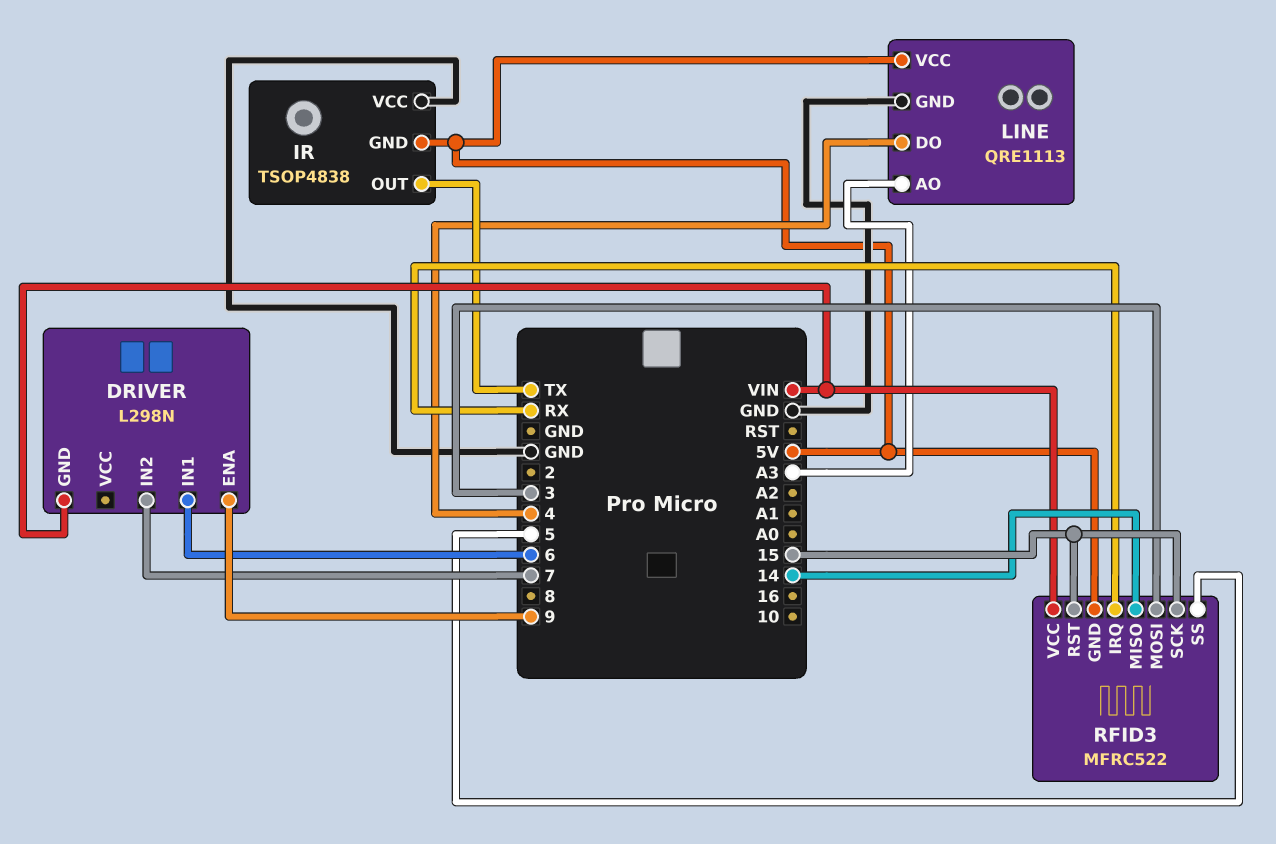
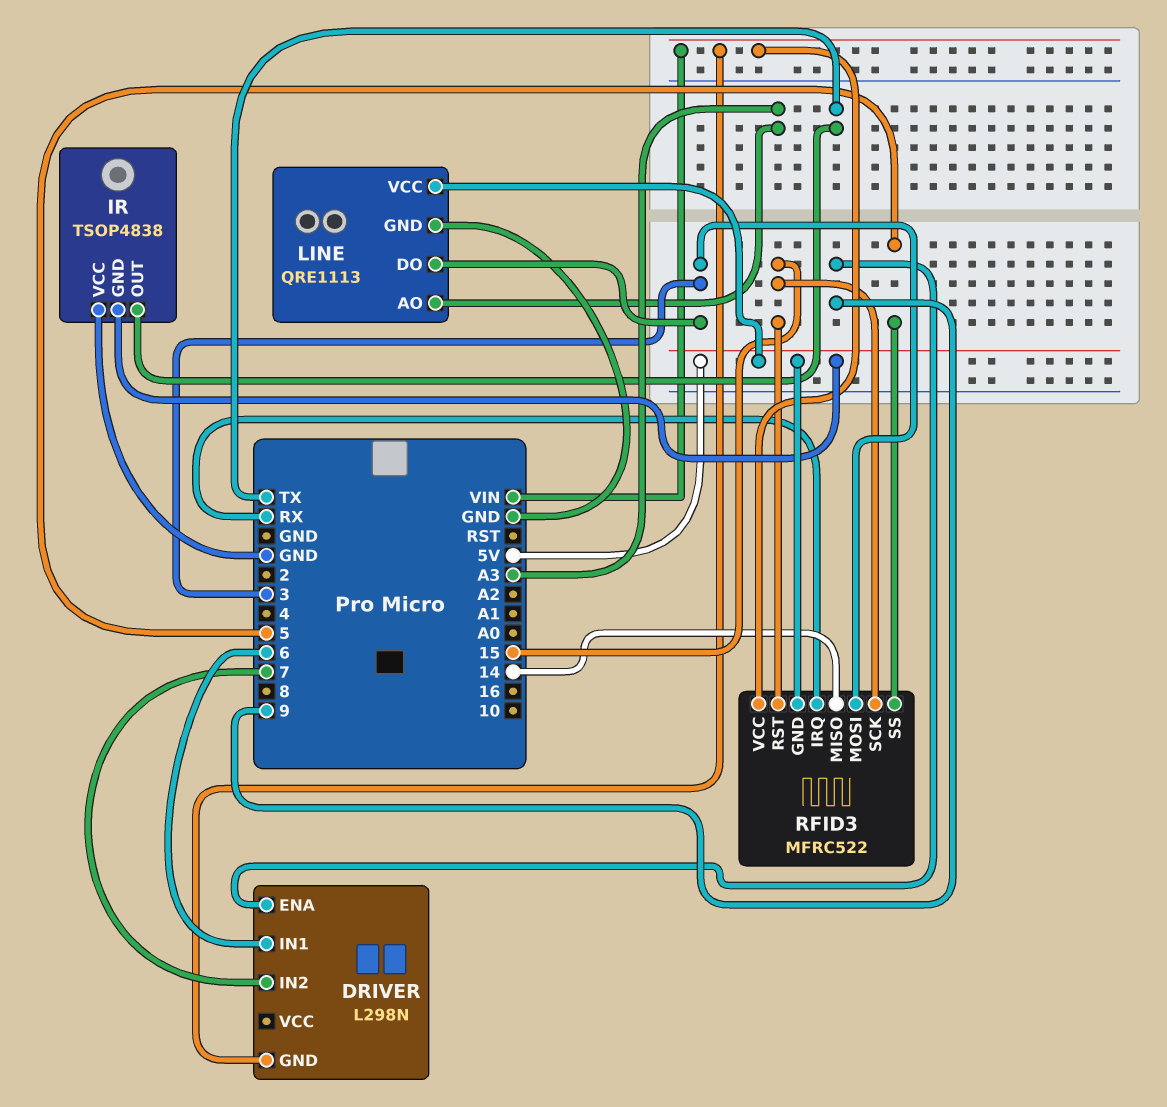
LINE pin DO: 4 -> 3

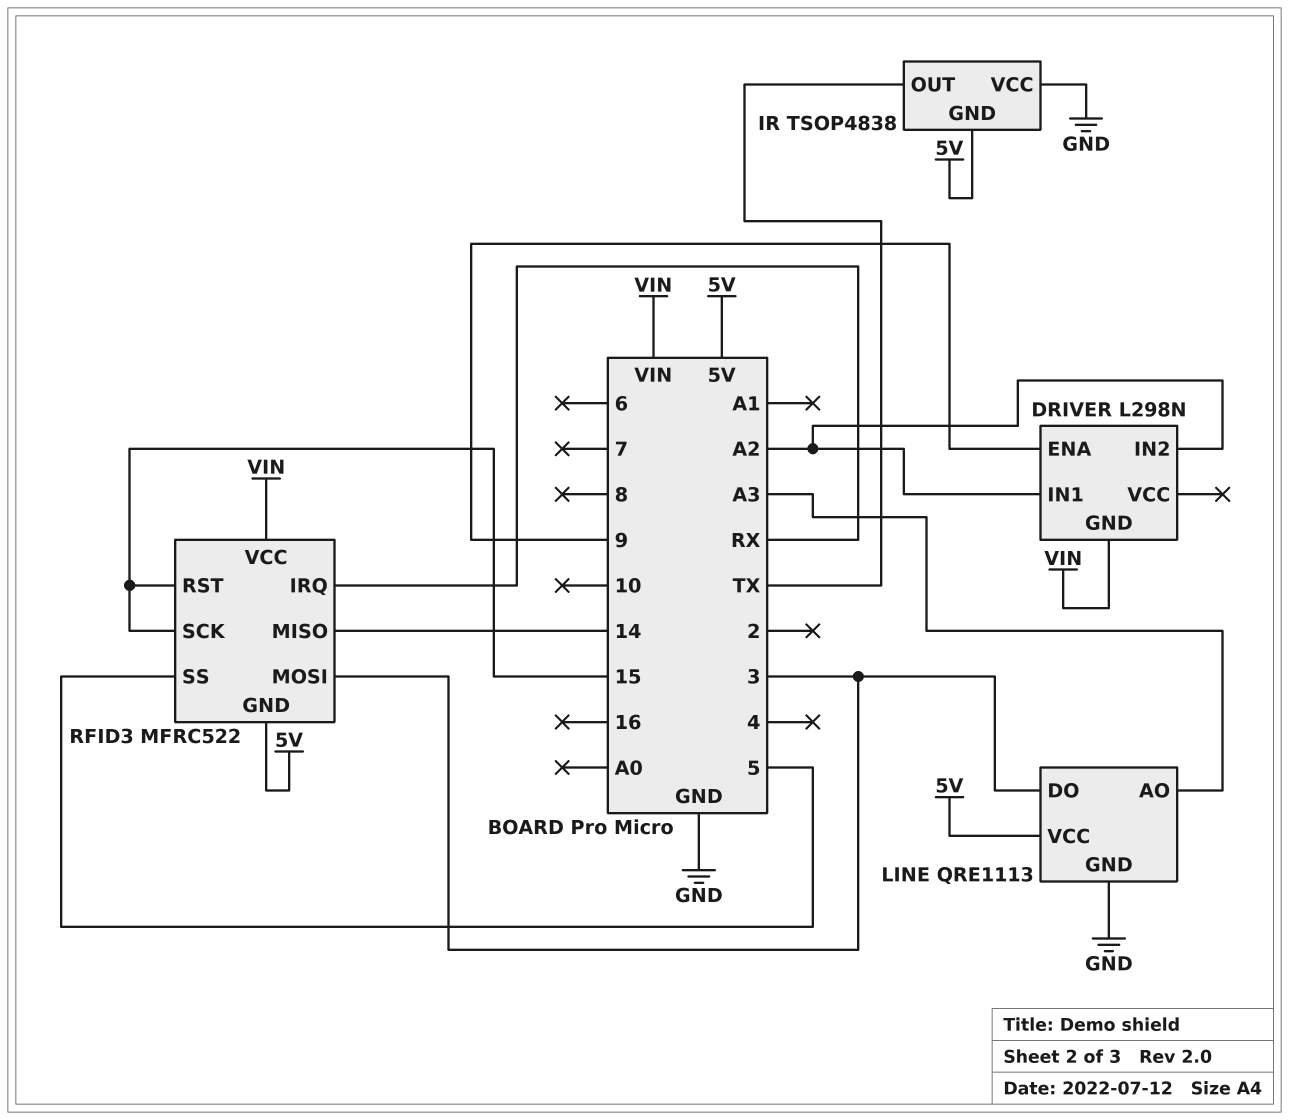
DRIVER pin IN1: 6 -> A2
DRIVER pin IN2: 7 -> A2

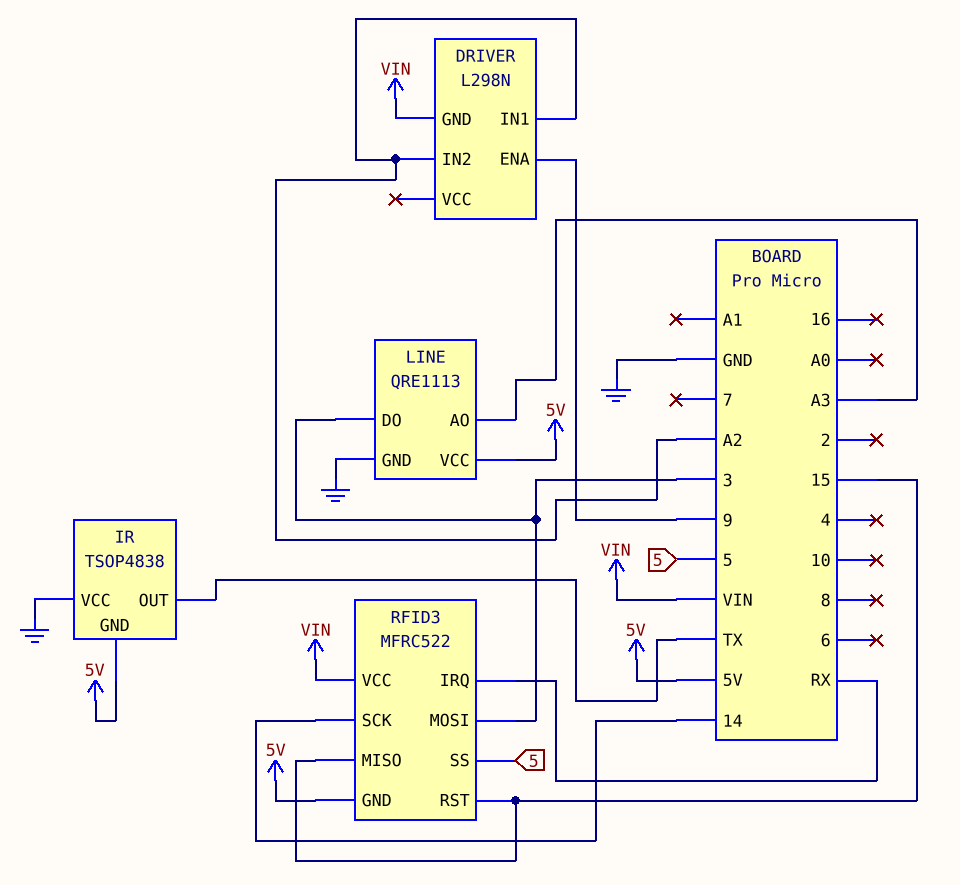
RFID3 pin MISO: 14 -> 15
RFID3 pin SCK: 15 -> 14

